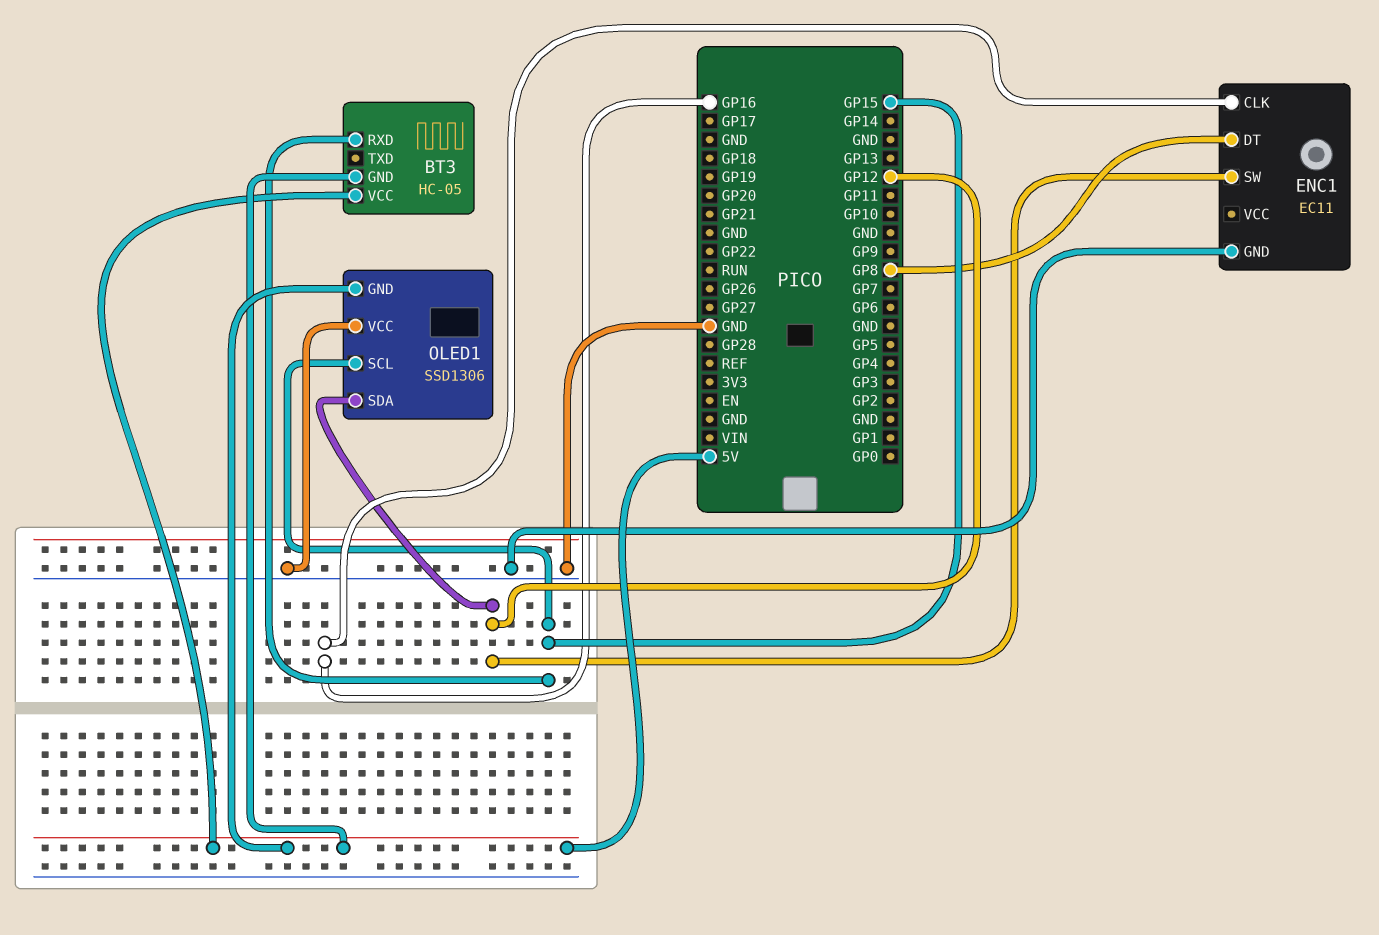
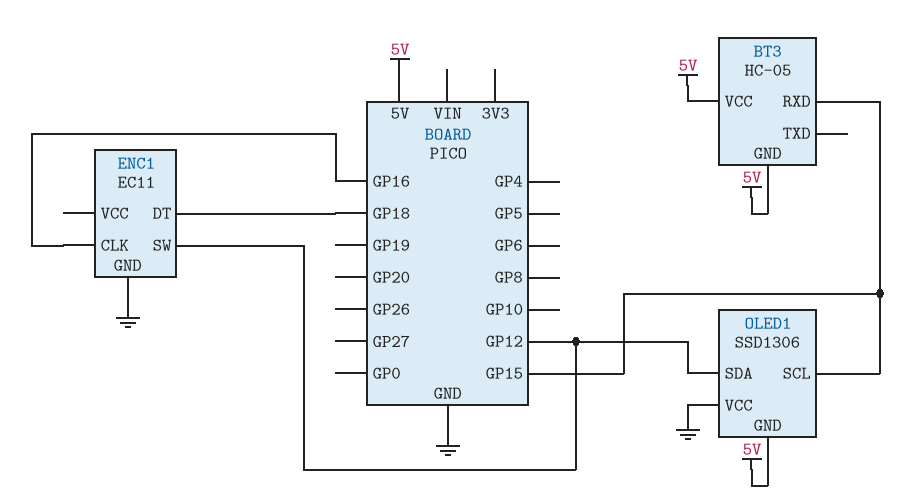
ENC1 pin DT: GP8 -> GP18

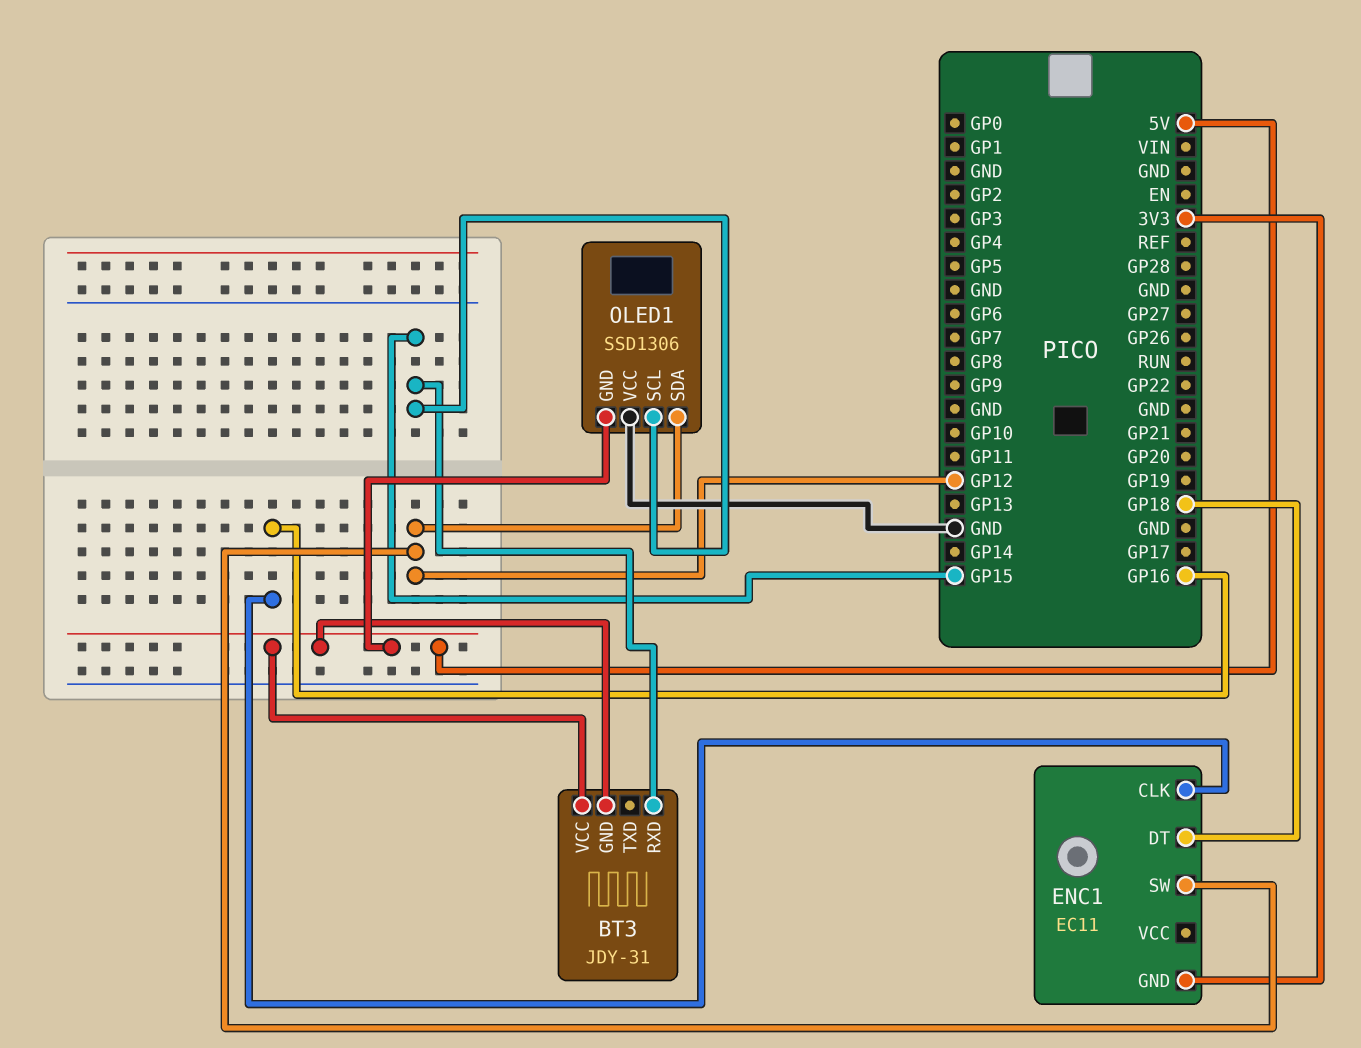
BT3: HC-05 -> JDY-31
ENC1 pin GND: GND -> 3V3

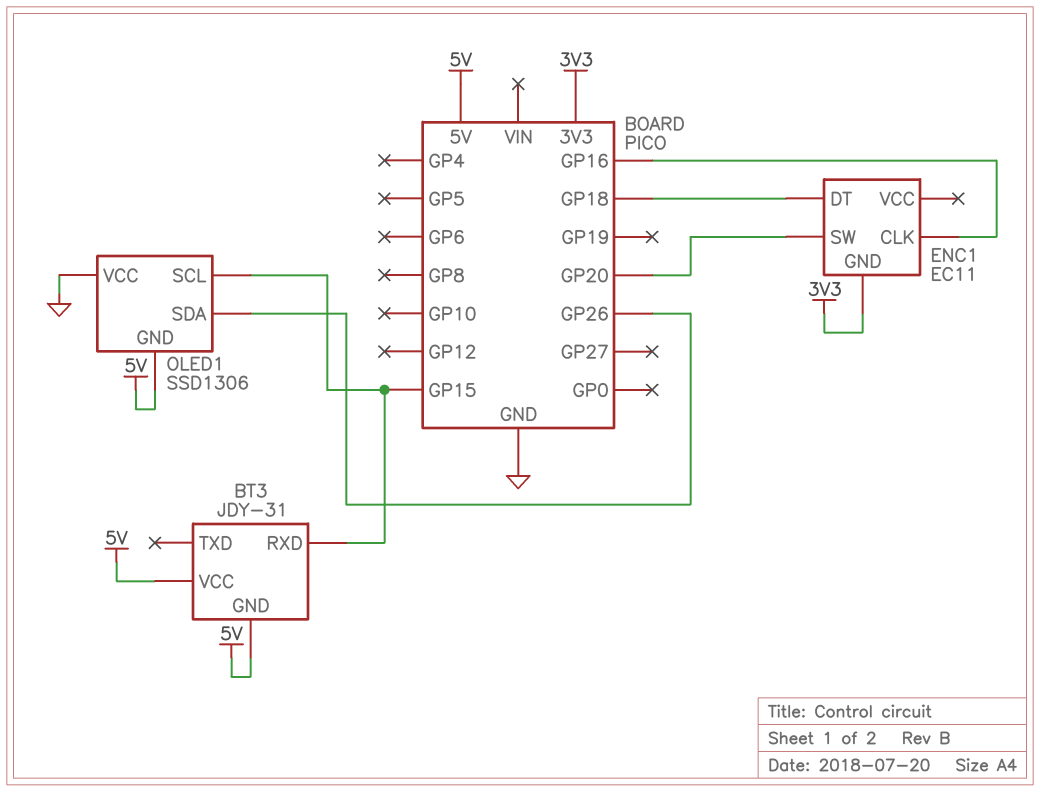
ENC1 pin SW: GP12 -> GP20
OLED1 pin SDA: GP12 -> GP26

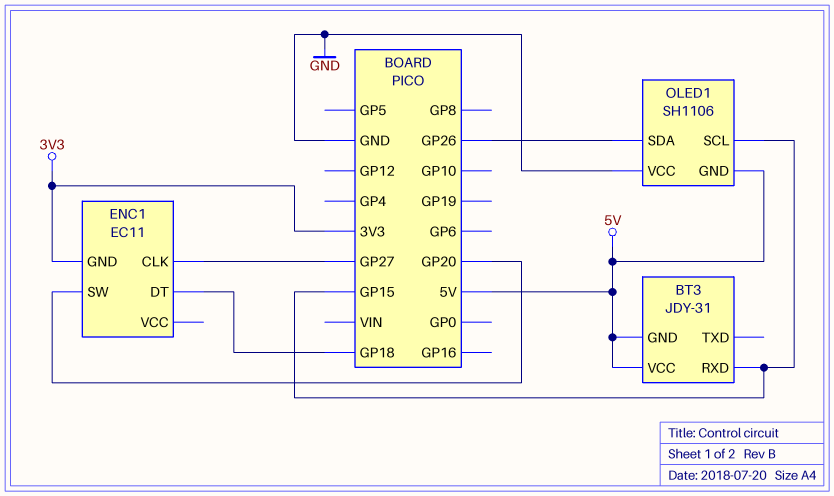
ENC1 pin CLK: GP16 -> GP27
OLED1: SSD1306 -> SH1106

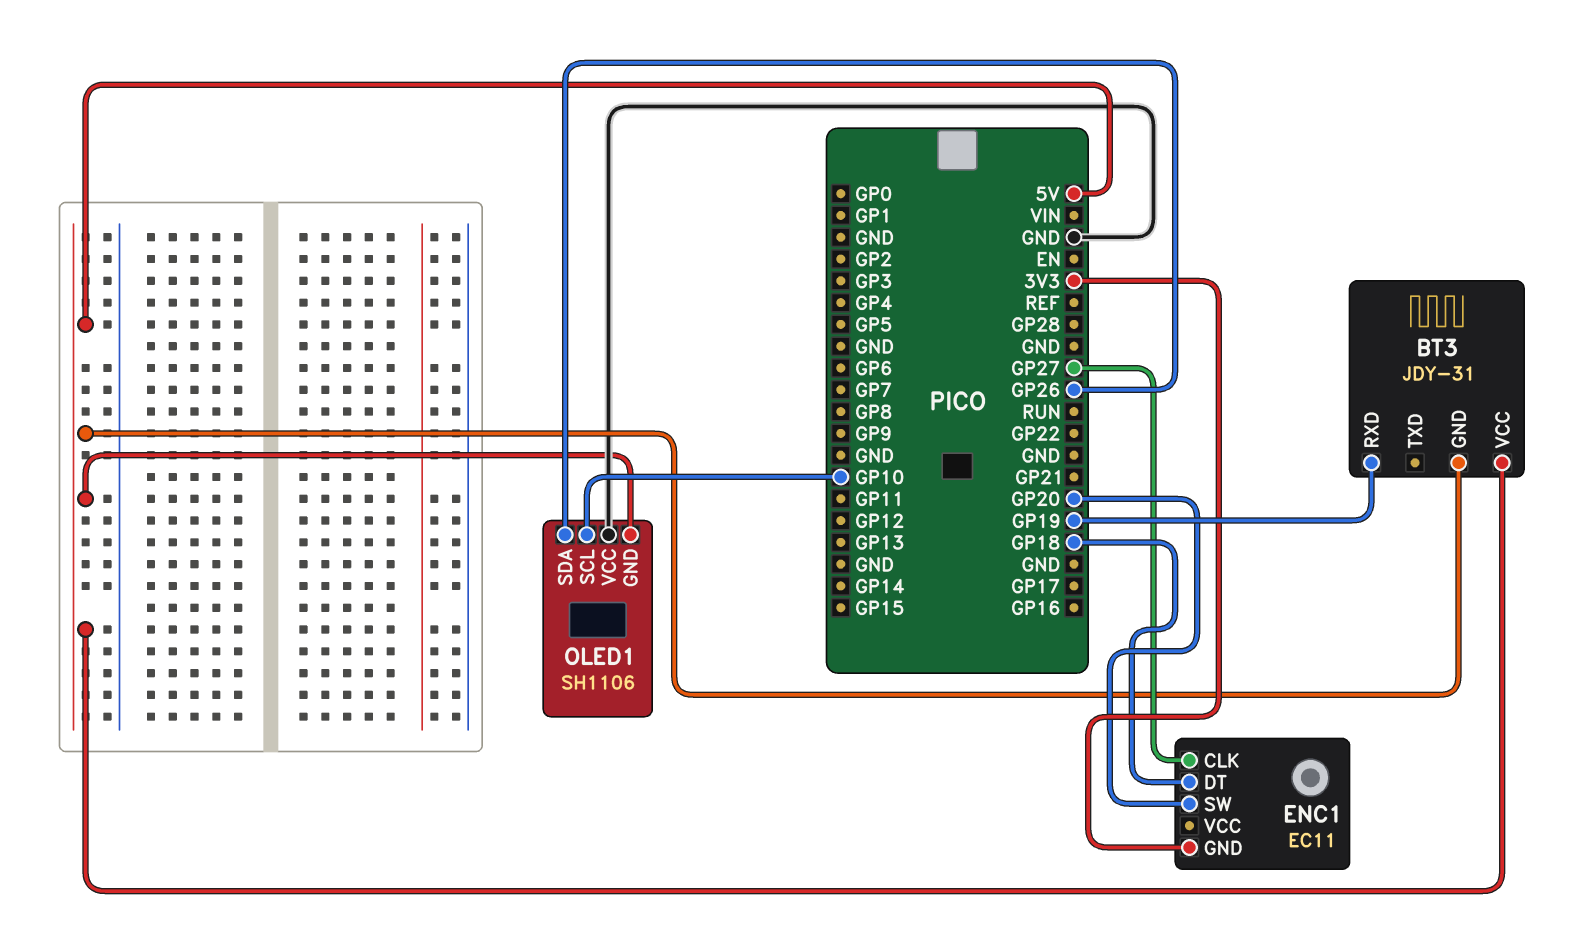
BT3 pin RXD: GP15 -> GP19
OLED1 pin SCL: GP15 -> GP10

